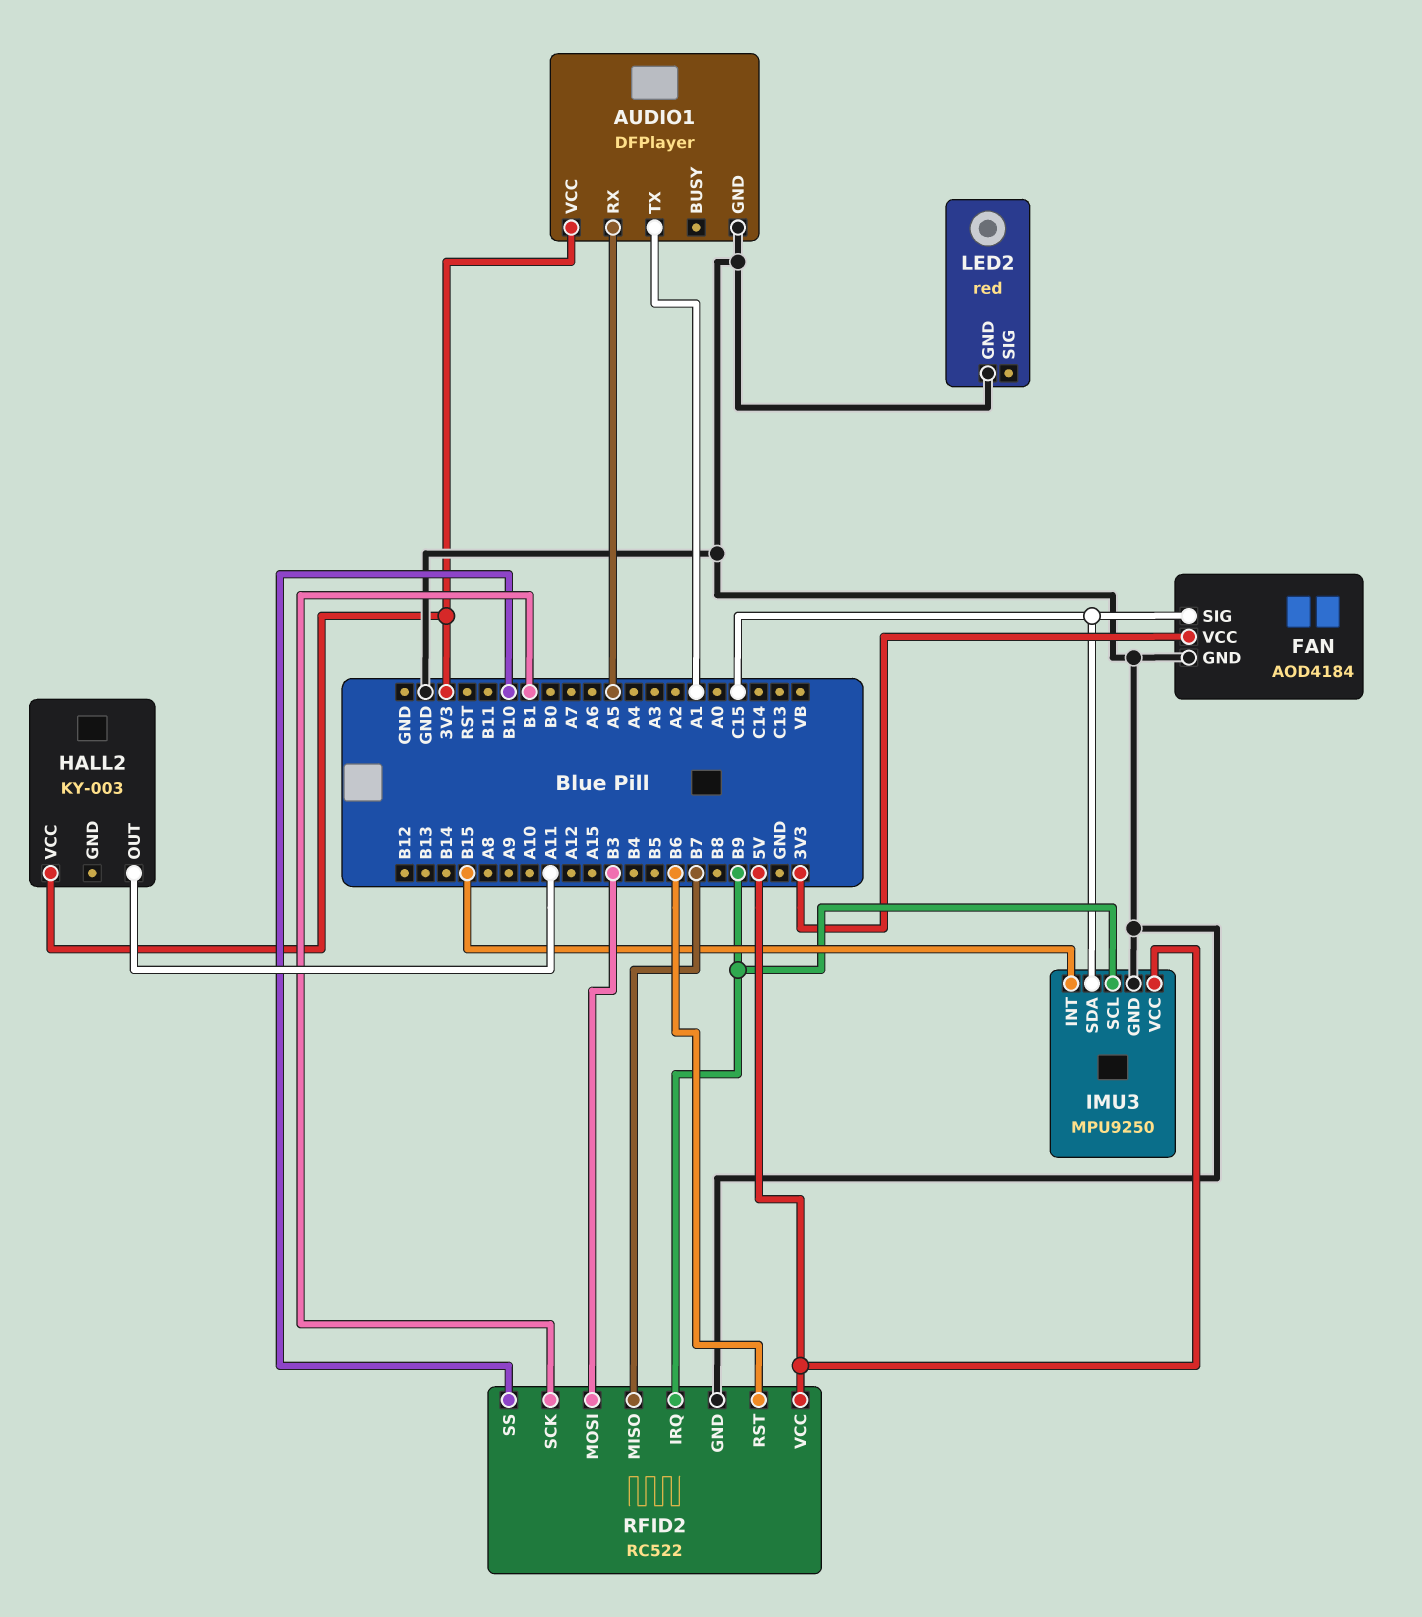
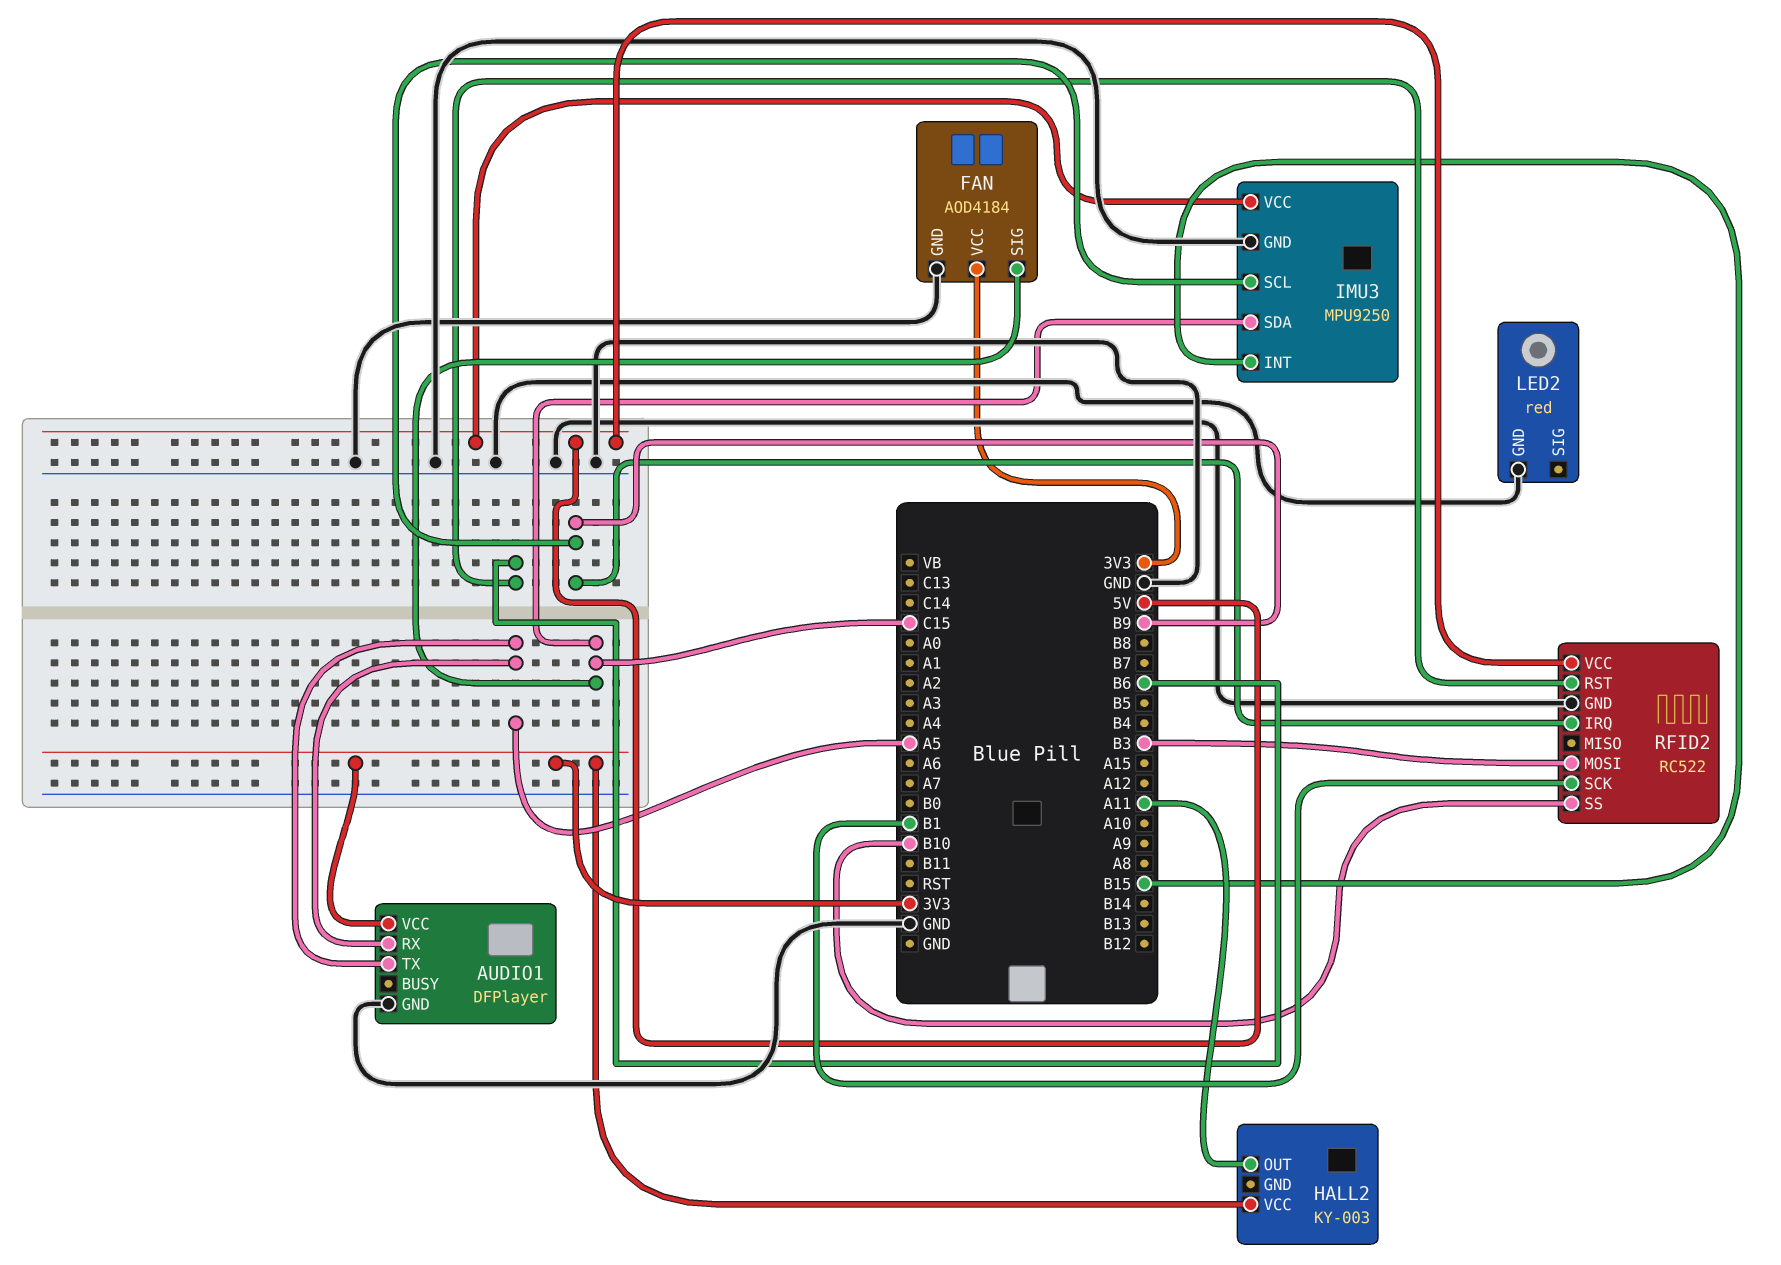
AUDIO1 pin TX: A1 -> A5
RFID2 pin MISO: B7 -> none

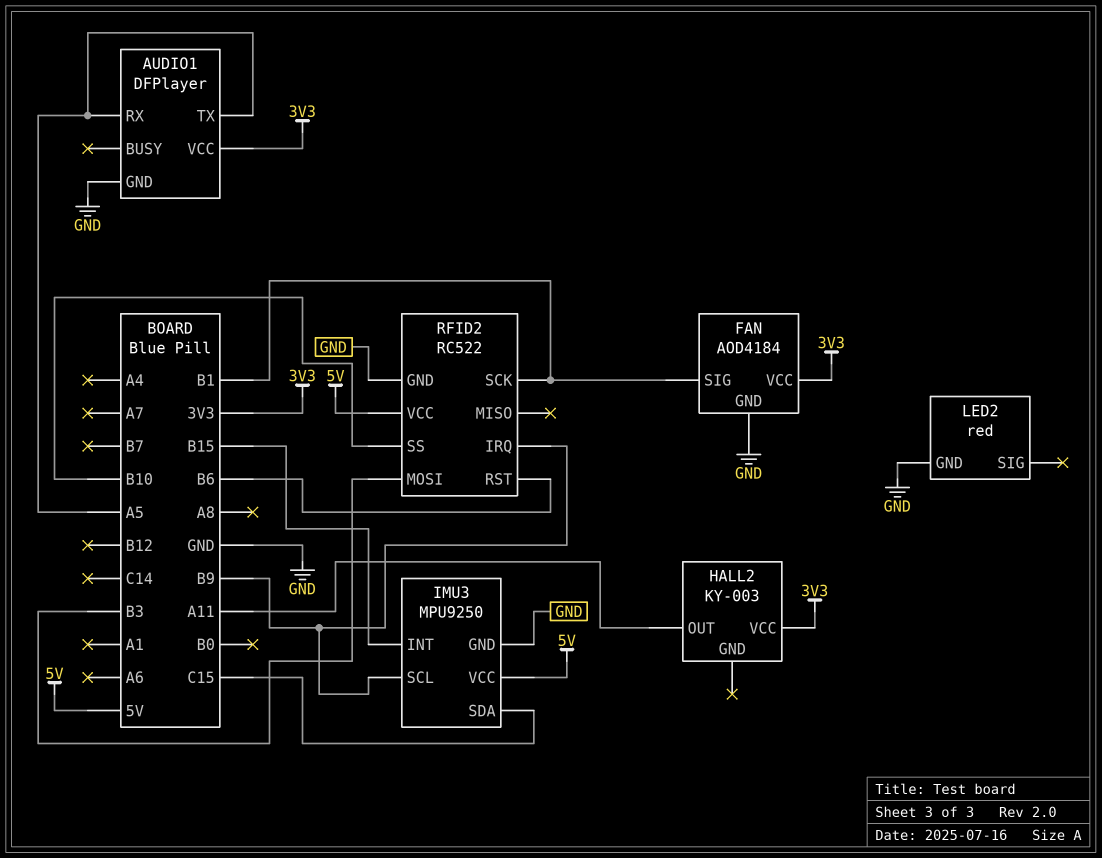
FAN pin SIG: C15 -> B1

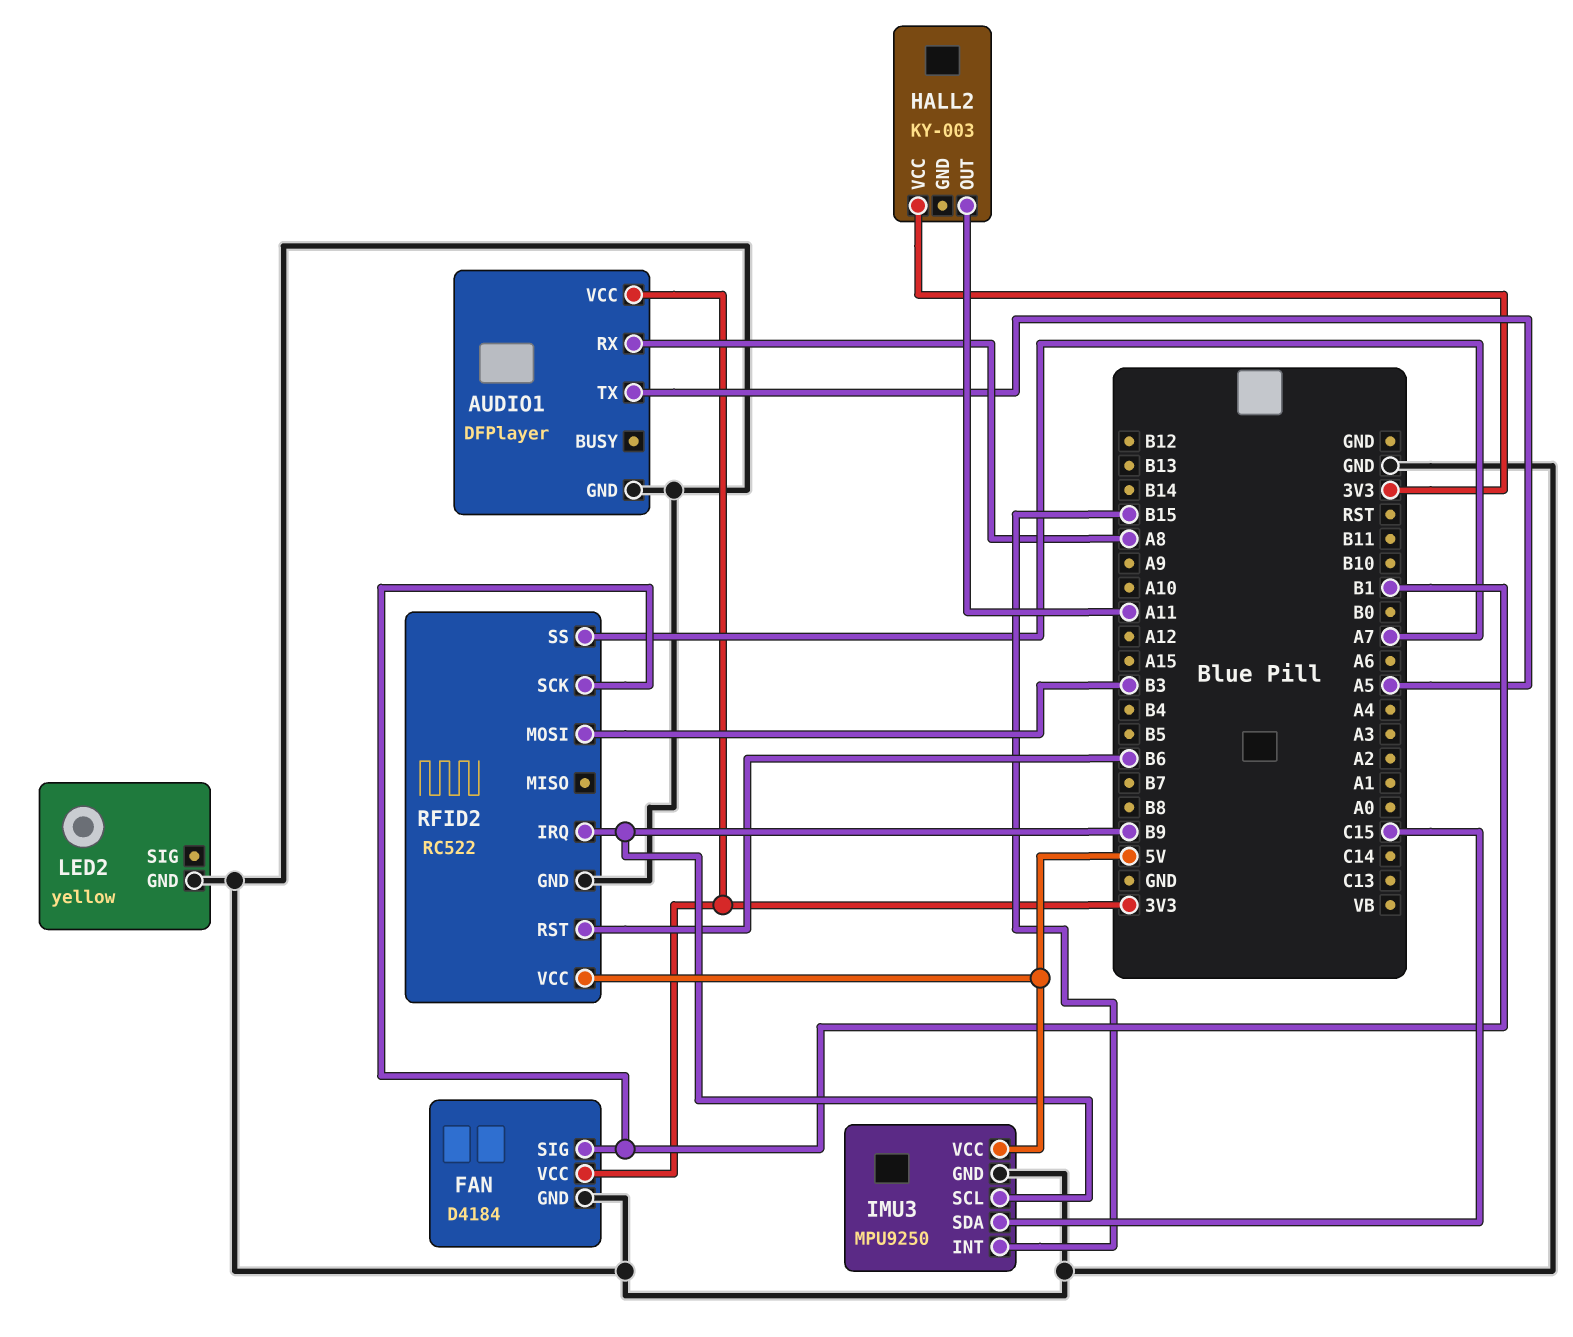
AUDIO1 pin RX: A5 -> A8
FAN: AOD4184 -> D4184
LED2: red -> yellow
RFID2 pin SS: B10 -> A7

